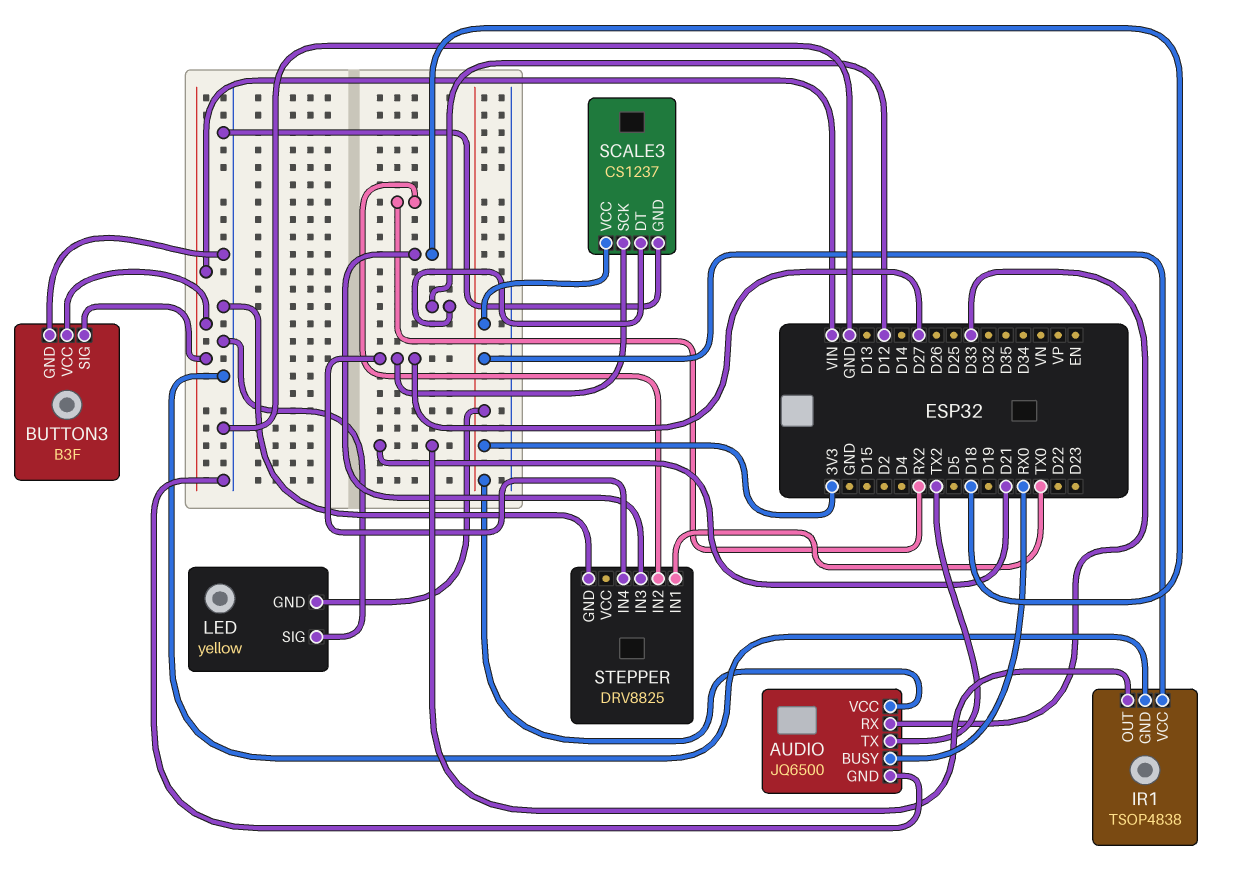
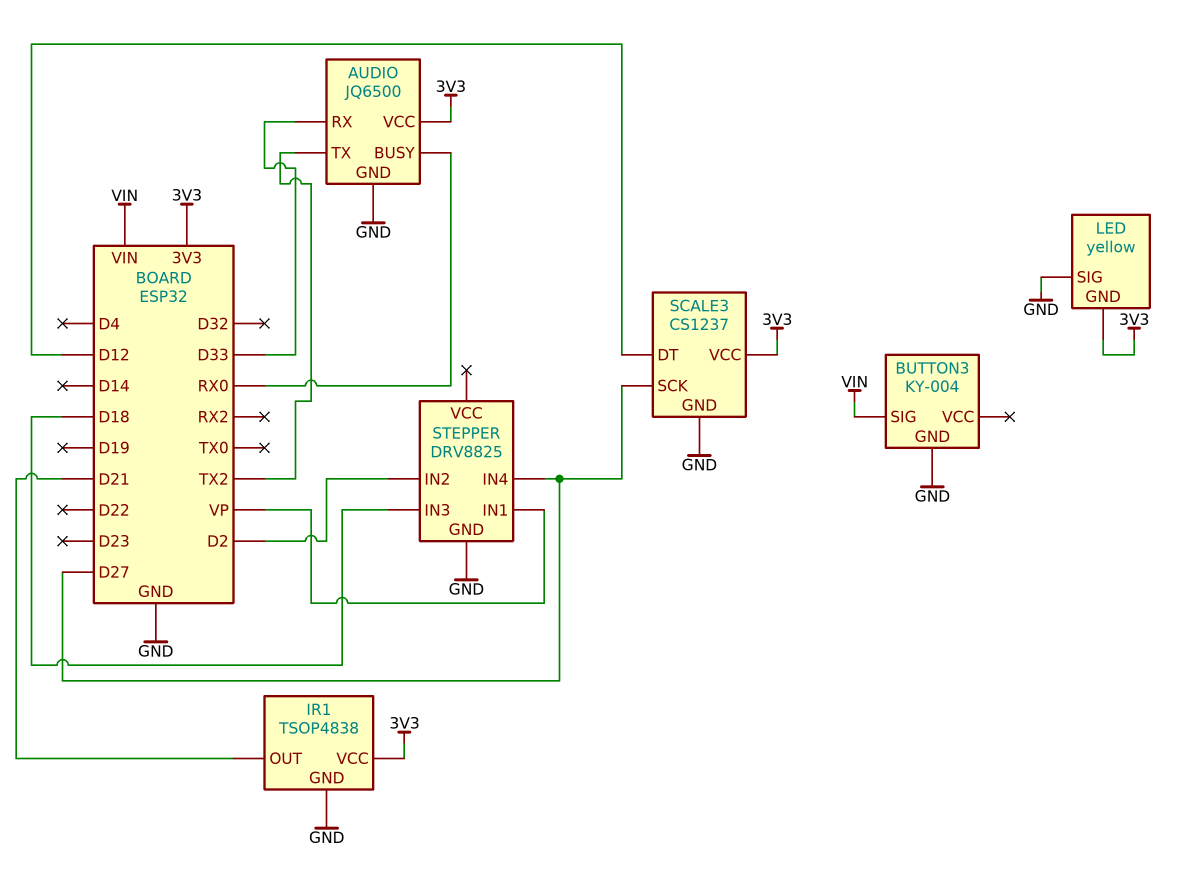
BUTTON3: B3F -> KY-004
BUTTON3 pin VCC: VIN -> none
STEPPER pin IN1: TX0 -> VP
STEPPER pin IN2: RX2 -> D2

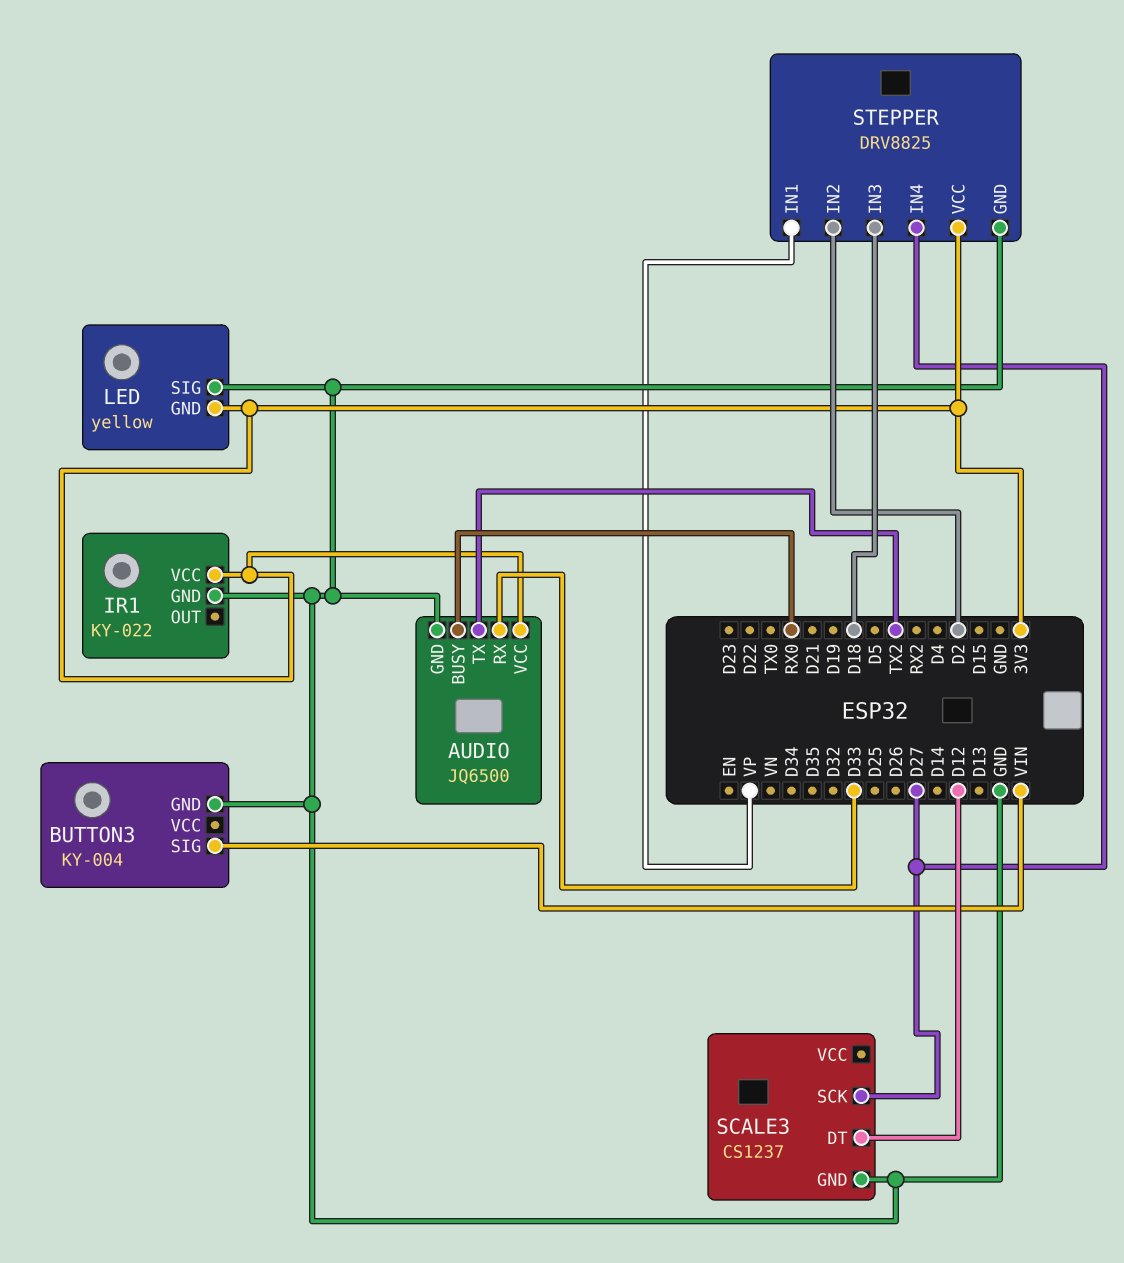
IR1: TSOP4838 -> KY-022
IR1 pin OUT: D21 -> none
SCALE3 pin VCC: 3V3 -> none
STEPPER pin VCC: none -> 3V3

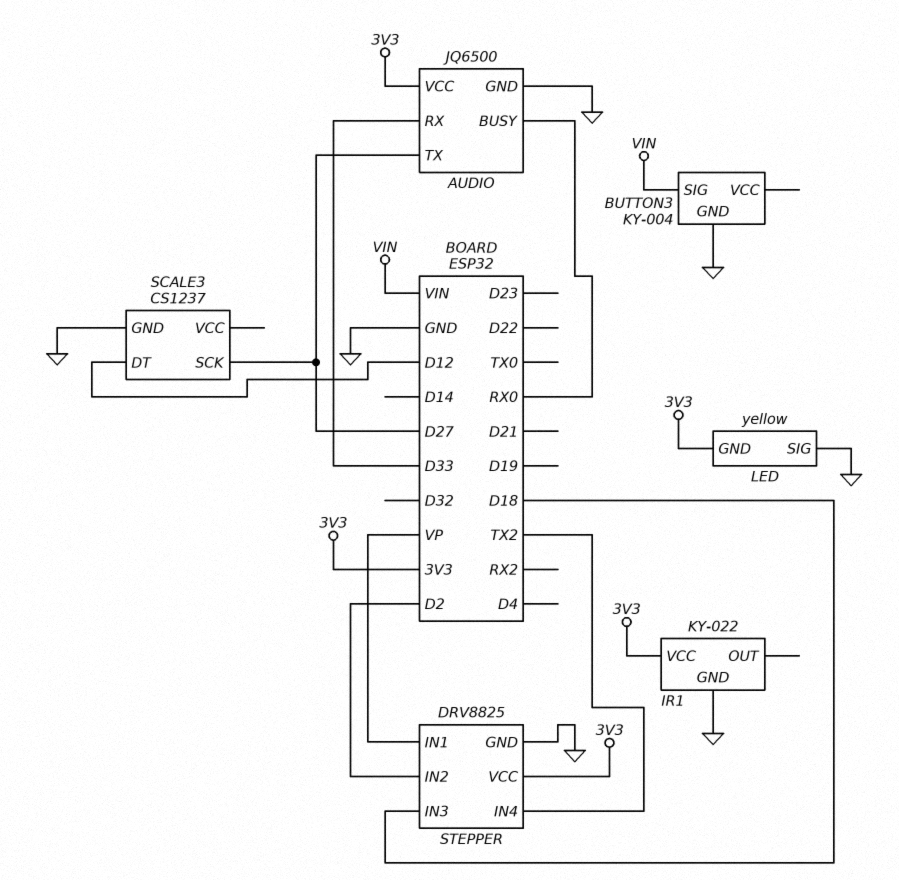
AUDIO pin TX: TX2 -> D27
STEPPER pin IN4: D27 -> TX2

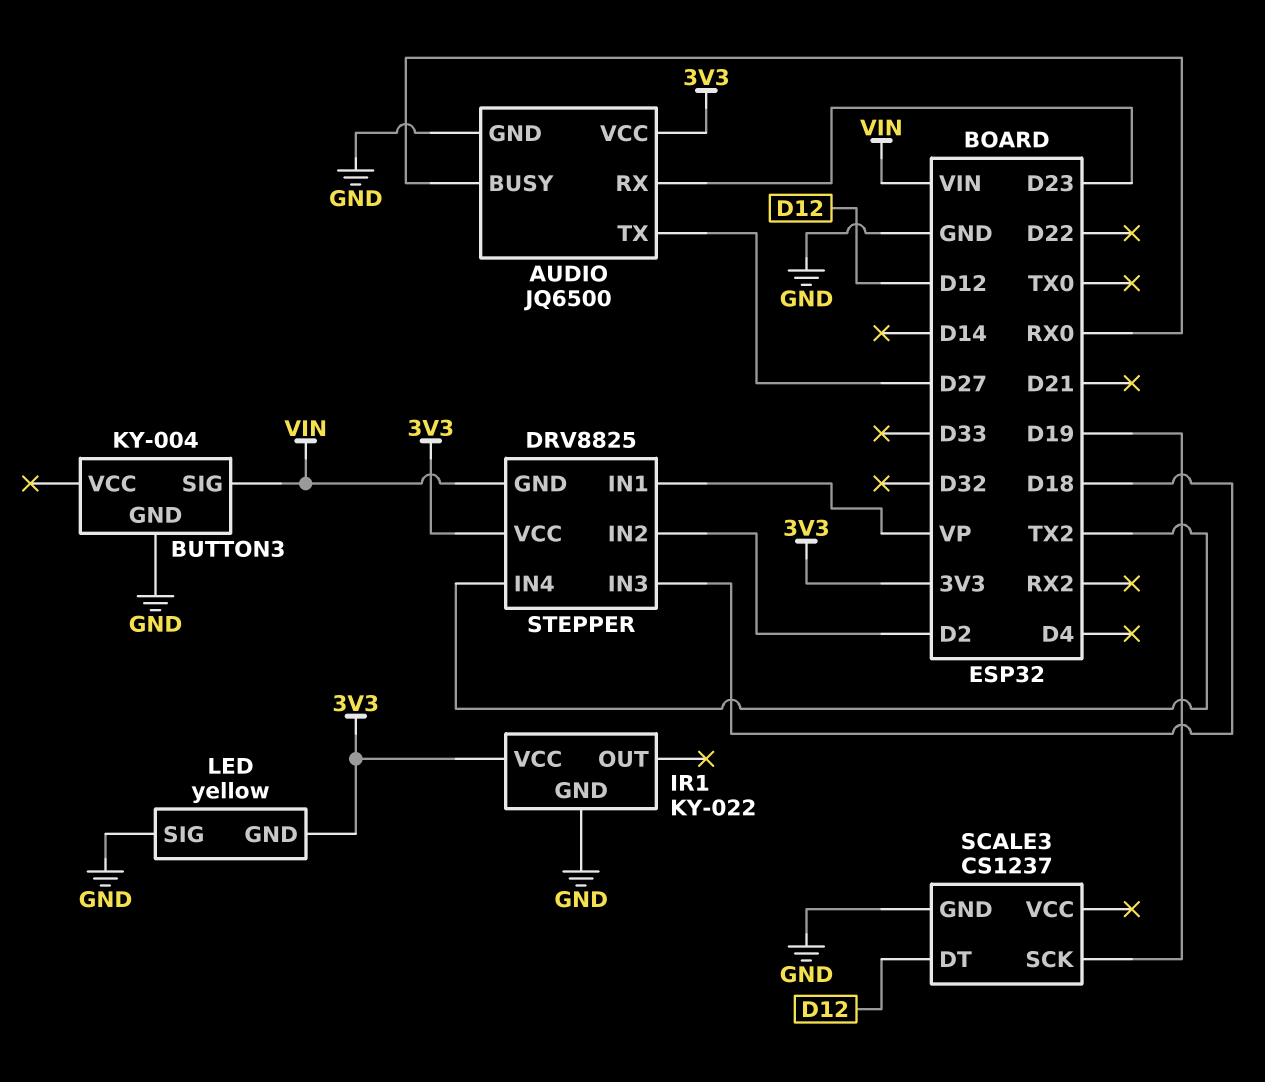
AUDIO pin RX: D33 -> D23
SCALE3 pin SCK: D27 -> D19
STEPPER pin GND: GND -> VIN

